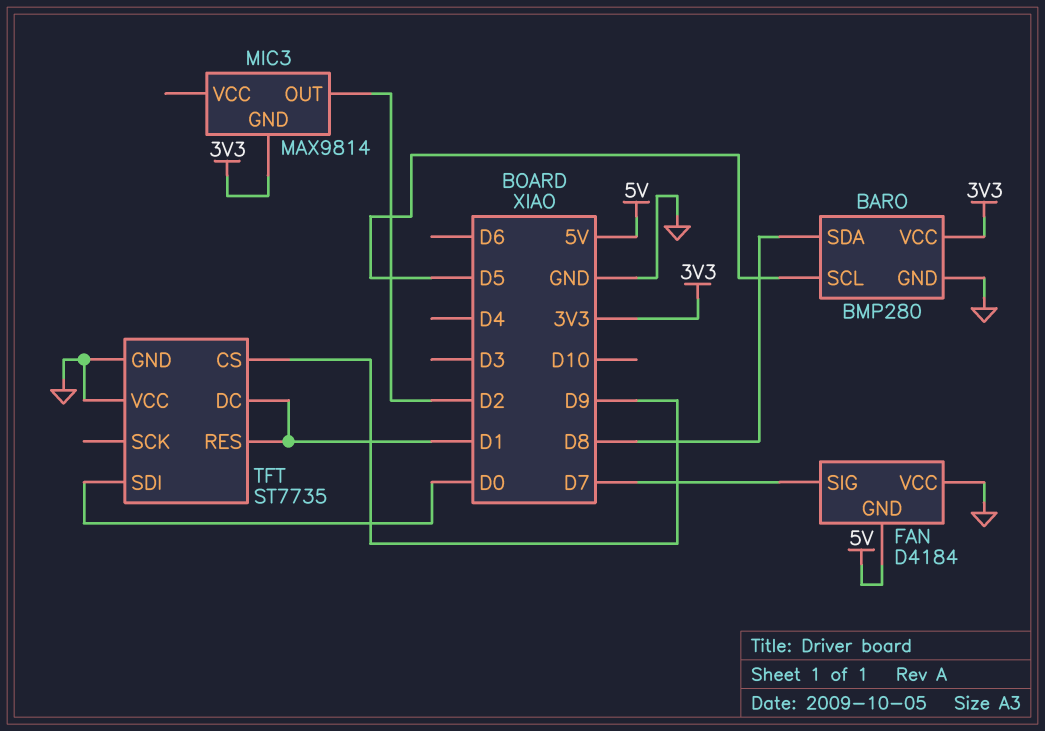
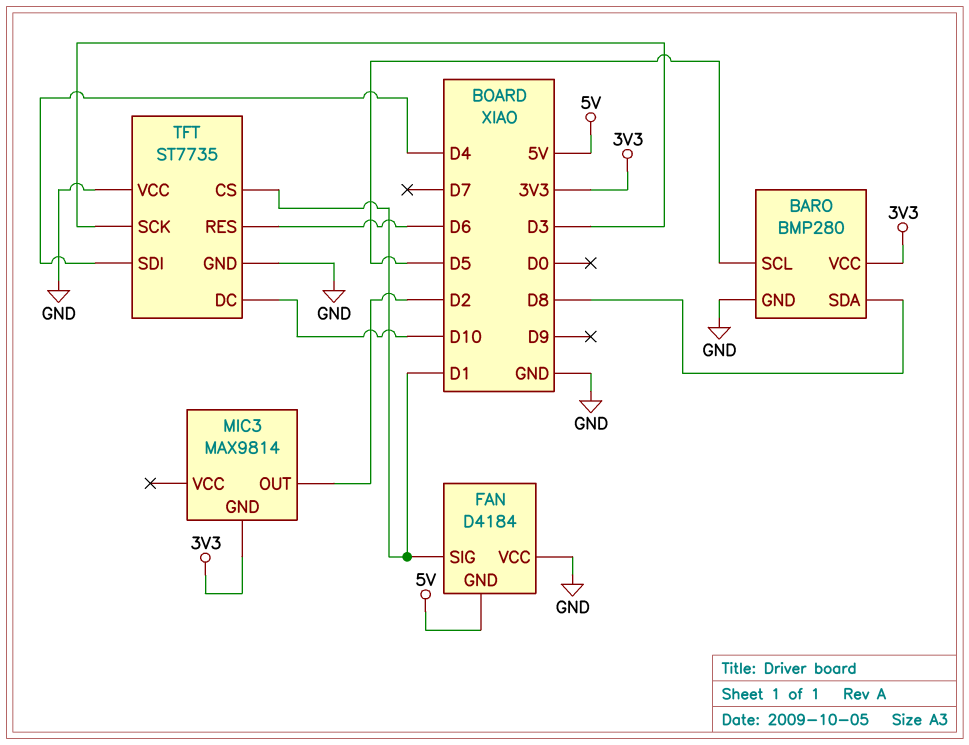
FAN pin SIG: D7 -> D1
TFT pin CS: D9 -> D1
TFT pin DC: D1 -> D10
TFT pin RES: D1 -> D6
TFT pin SCK: none -> D3
TFT pin SDI: D0 -> D4

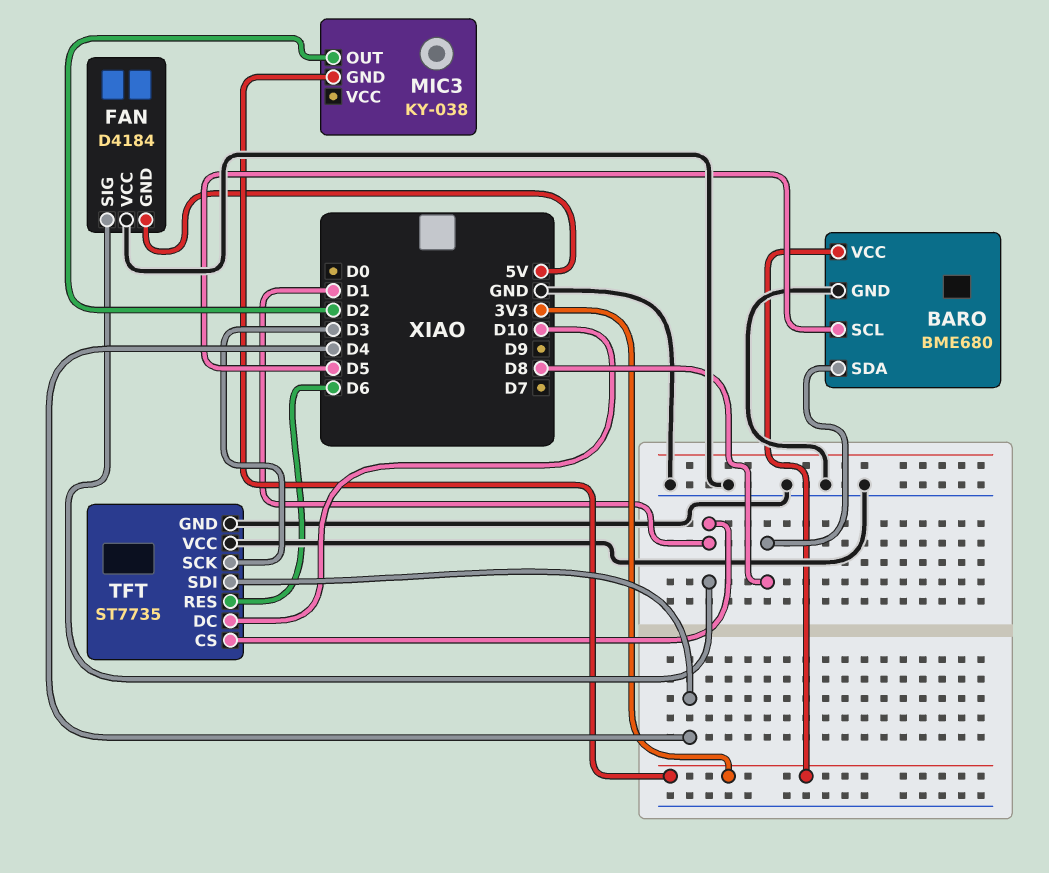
BARO: BMP280 -> BME680
MIC3: MAX9814 -> KY-038

